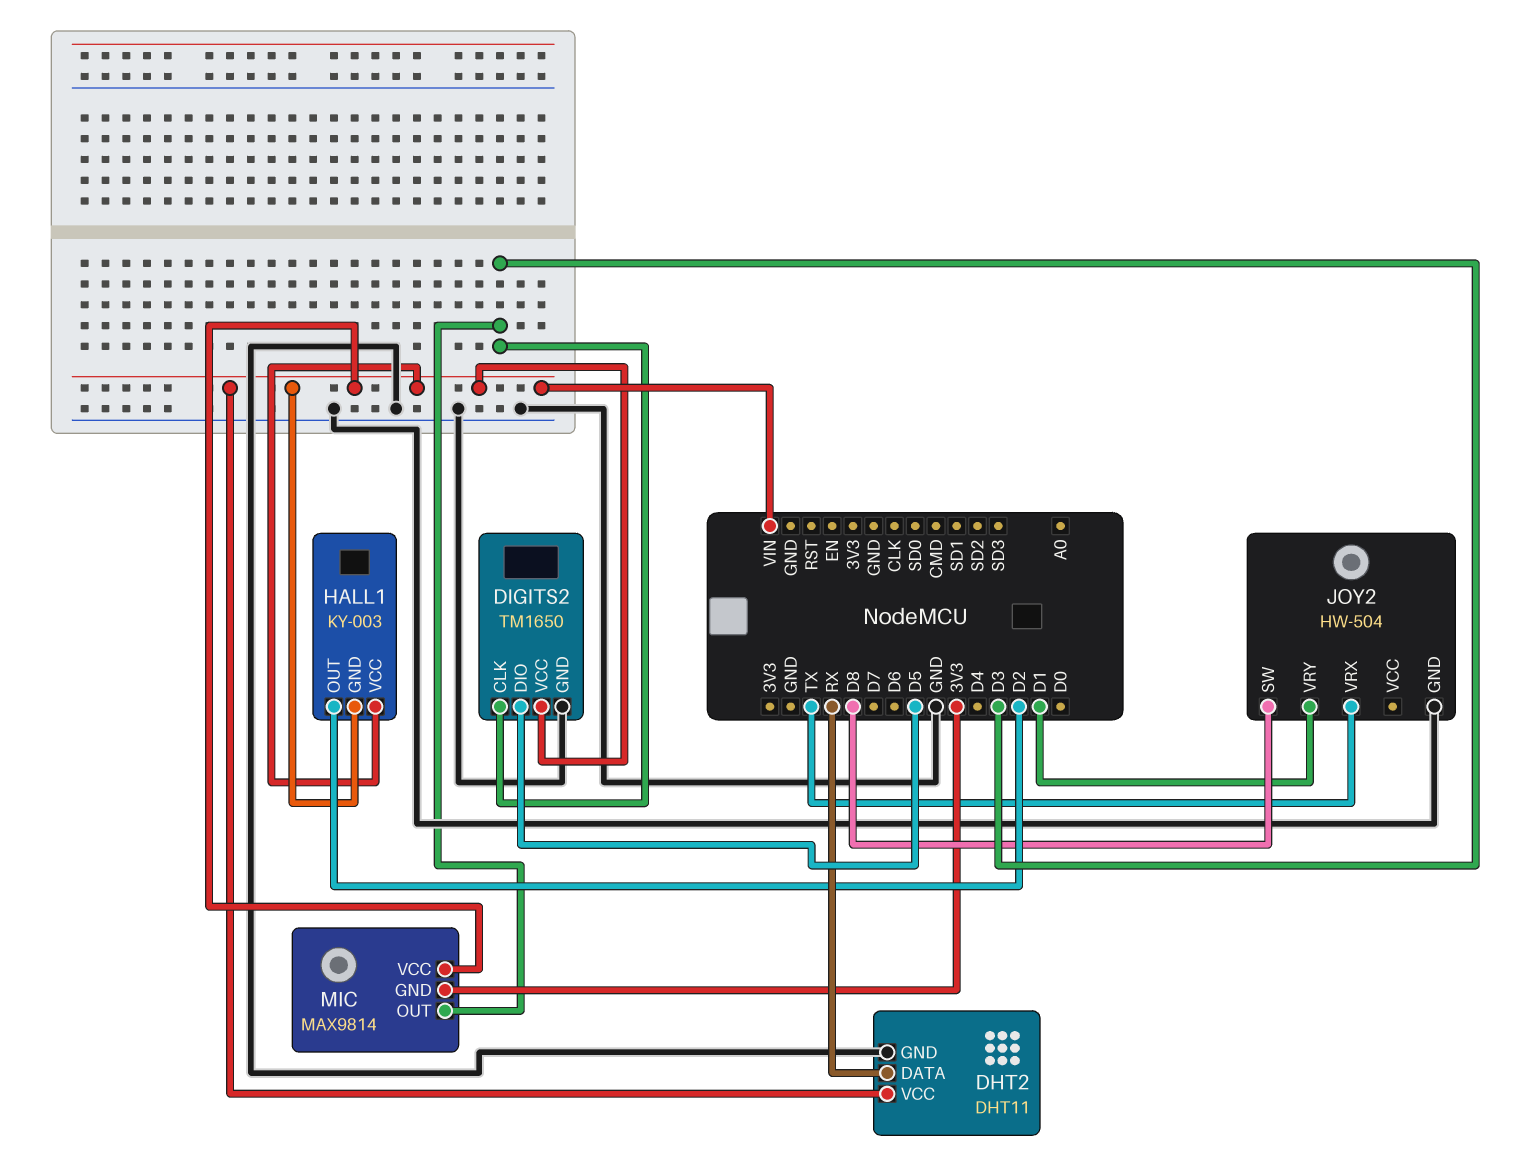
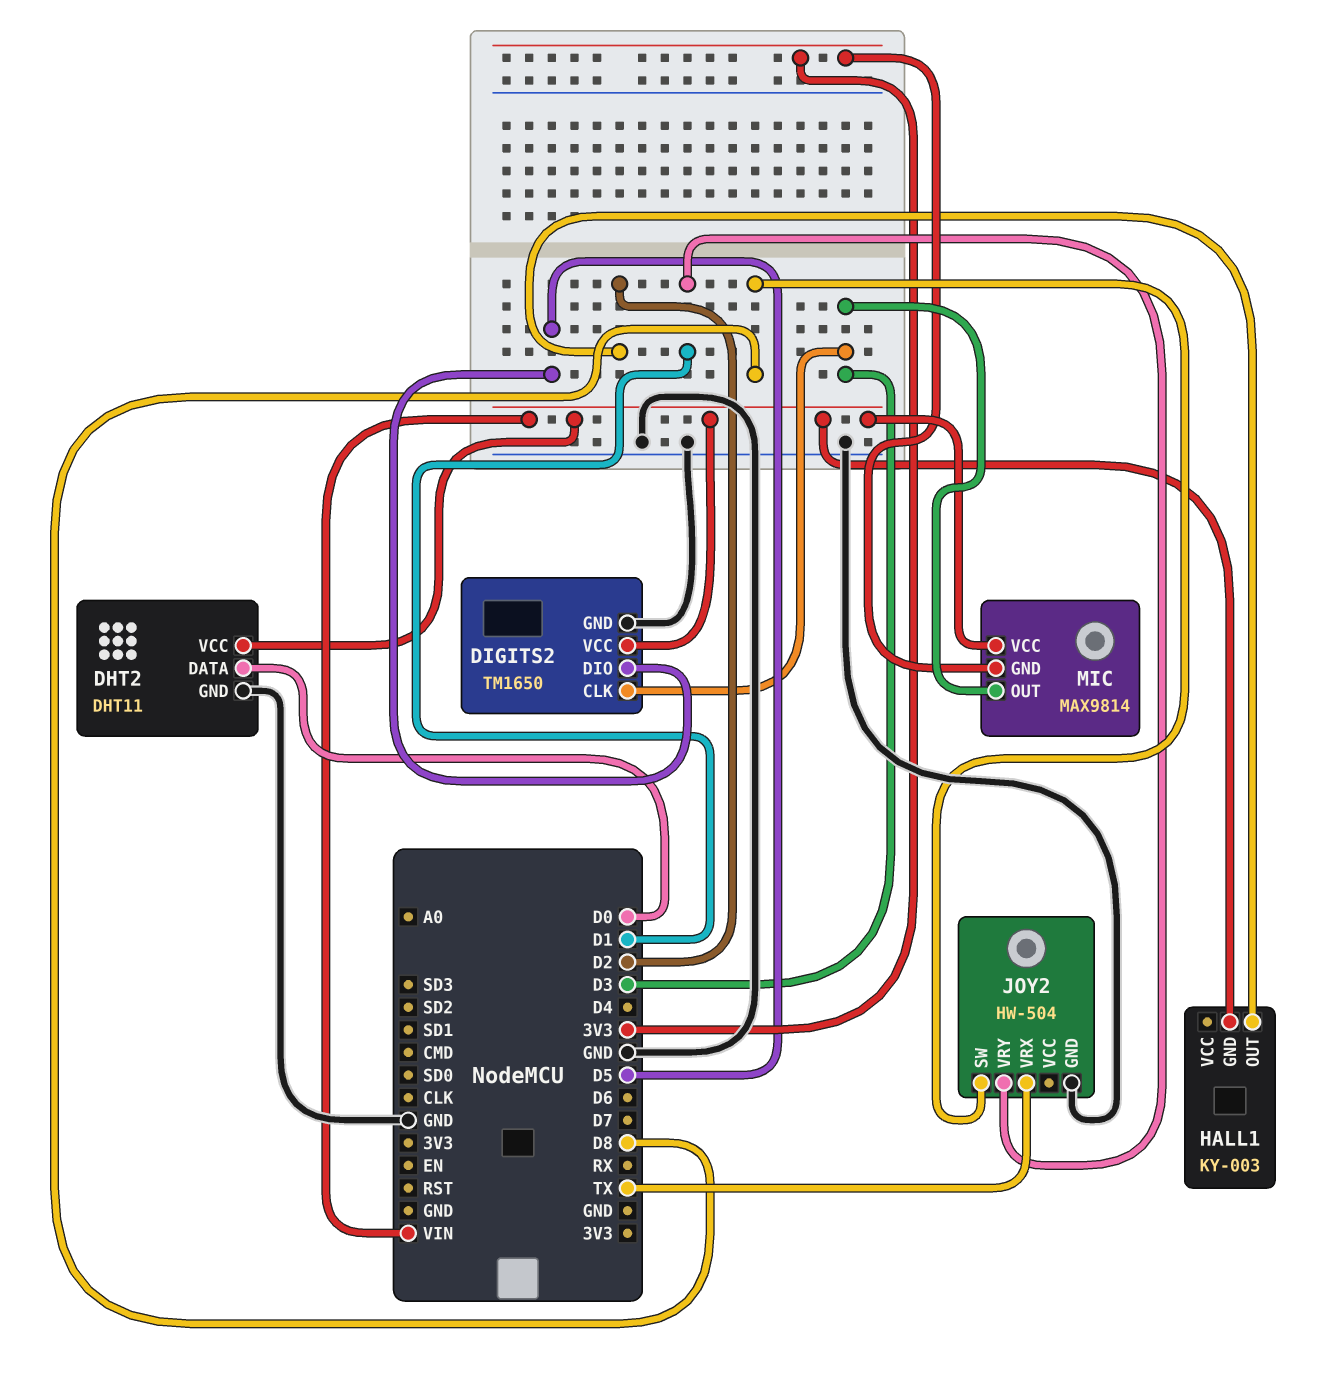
DHT2 pin DATA: RX -> D0
HALL1 pin VCC: VIN -> none

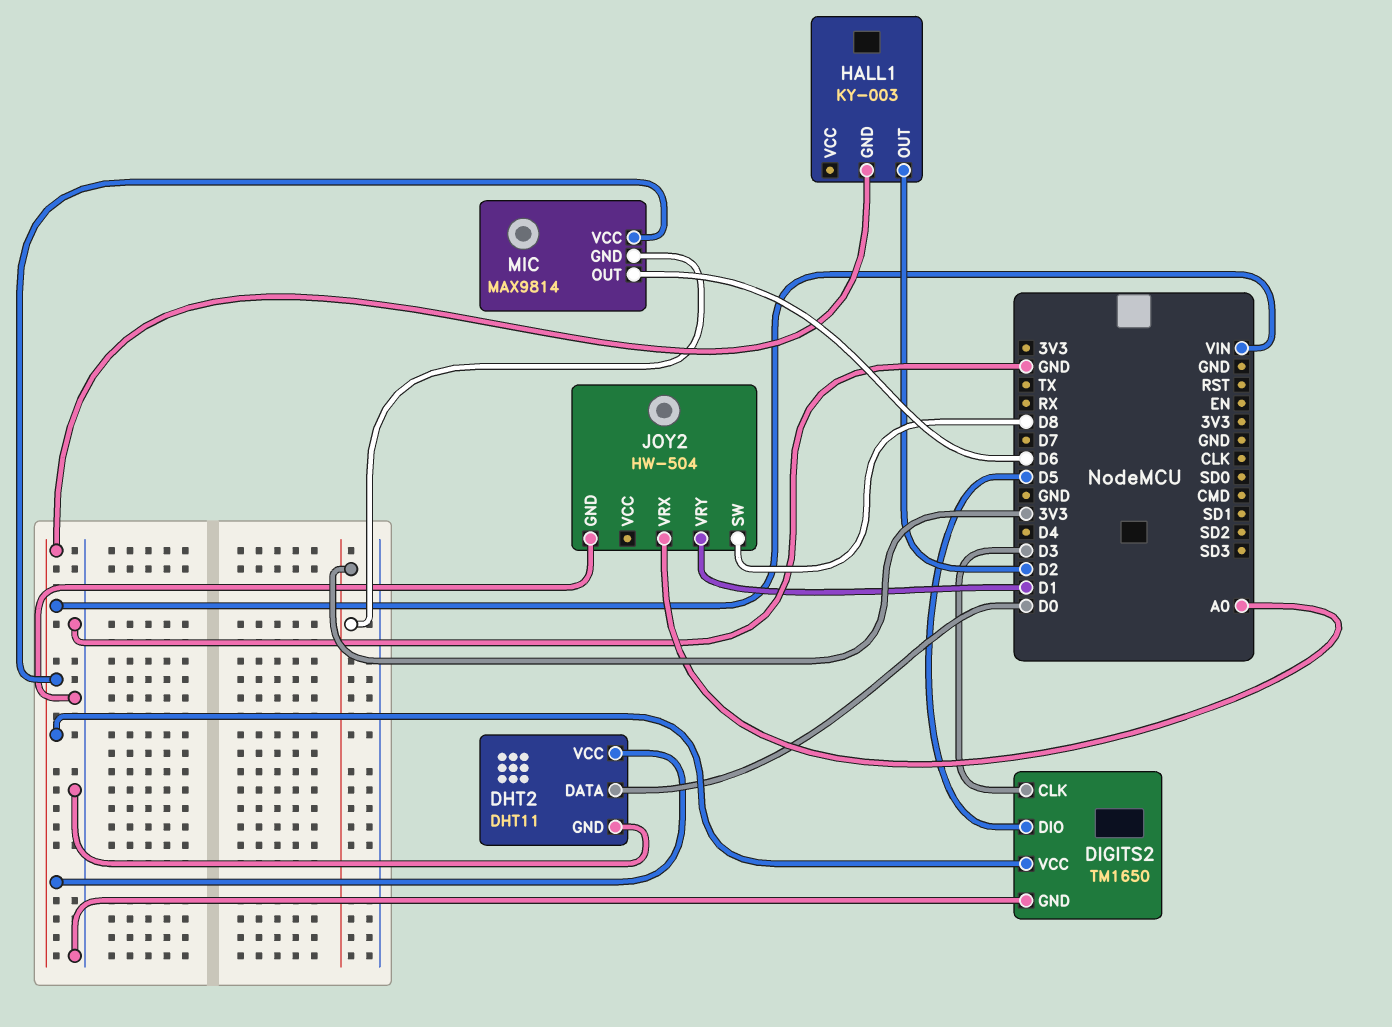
JOY2 pin VRX: TX -> A0
MIC pin OUT: D3 -> D6

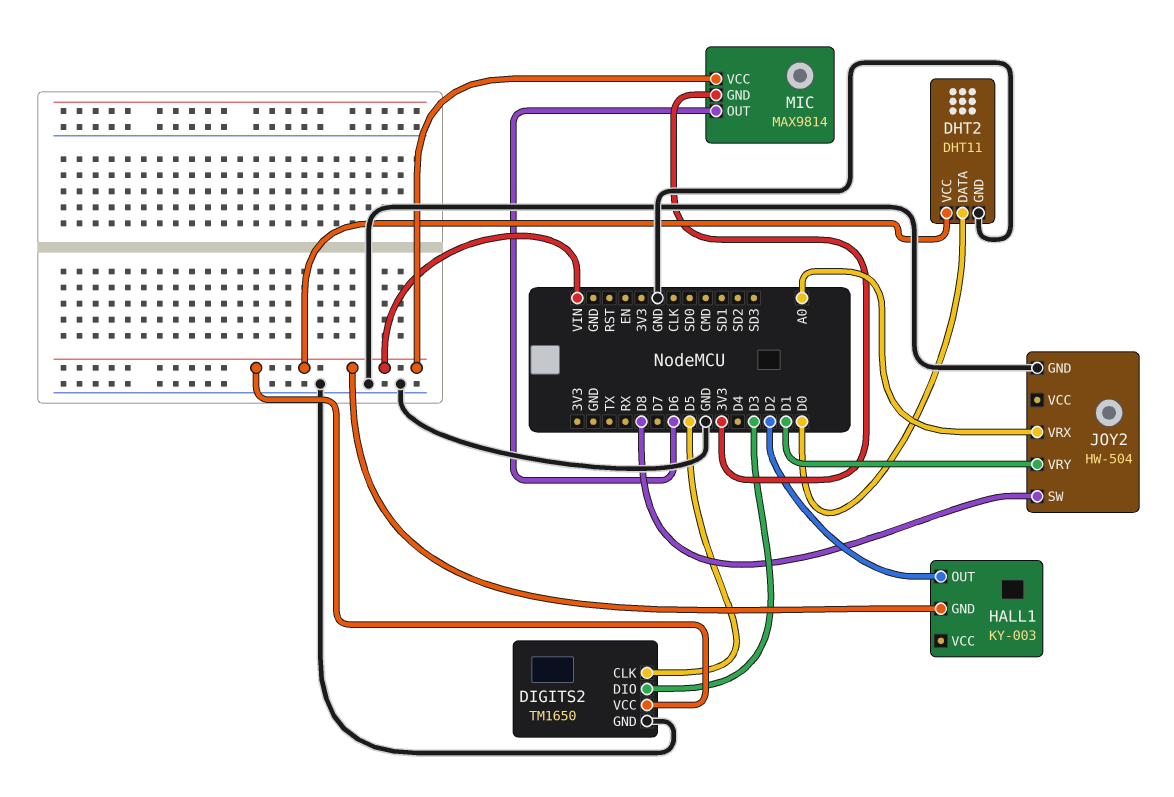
DIGITS2 pin CLK: D3 -> D5
DIGITS2 pin DIO: D5 -> D3

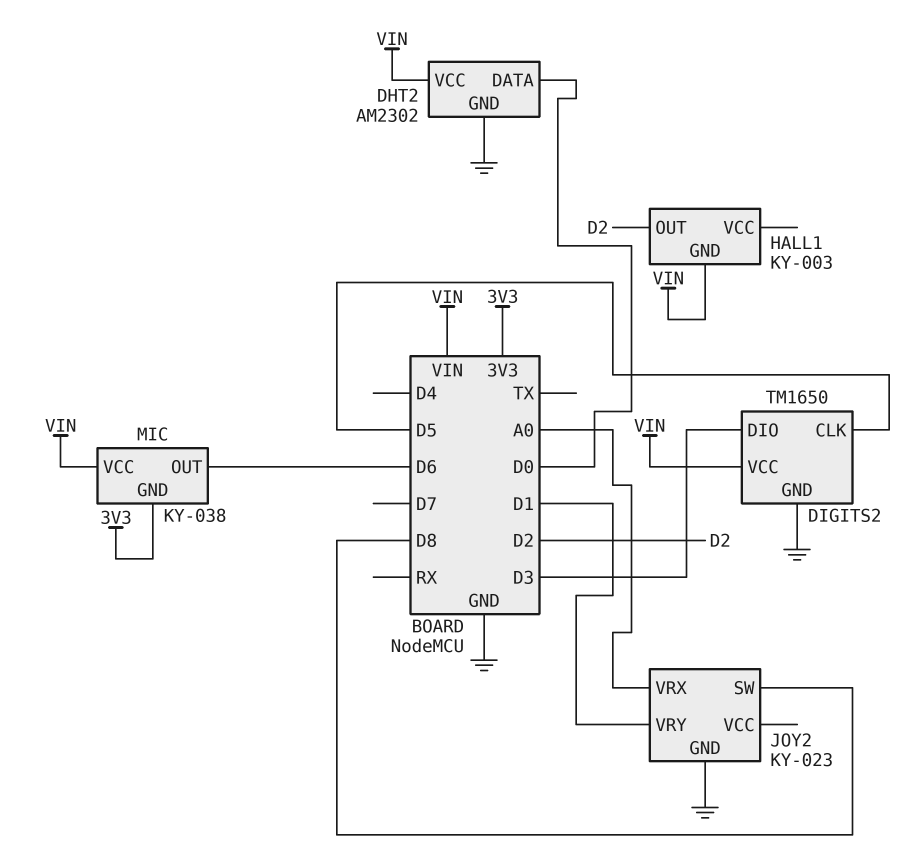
DHT2: DHT11 -> AM2302
JOY2: HW-504 -> KY-023
MIC: MAX9814 -> KY-038

